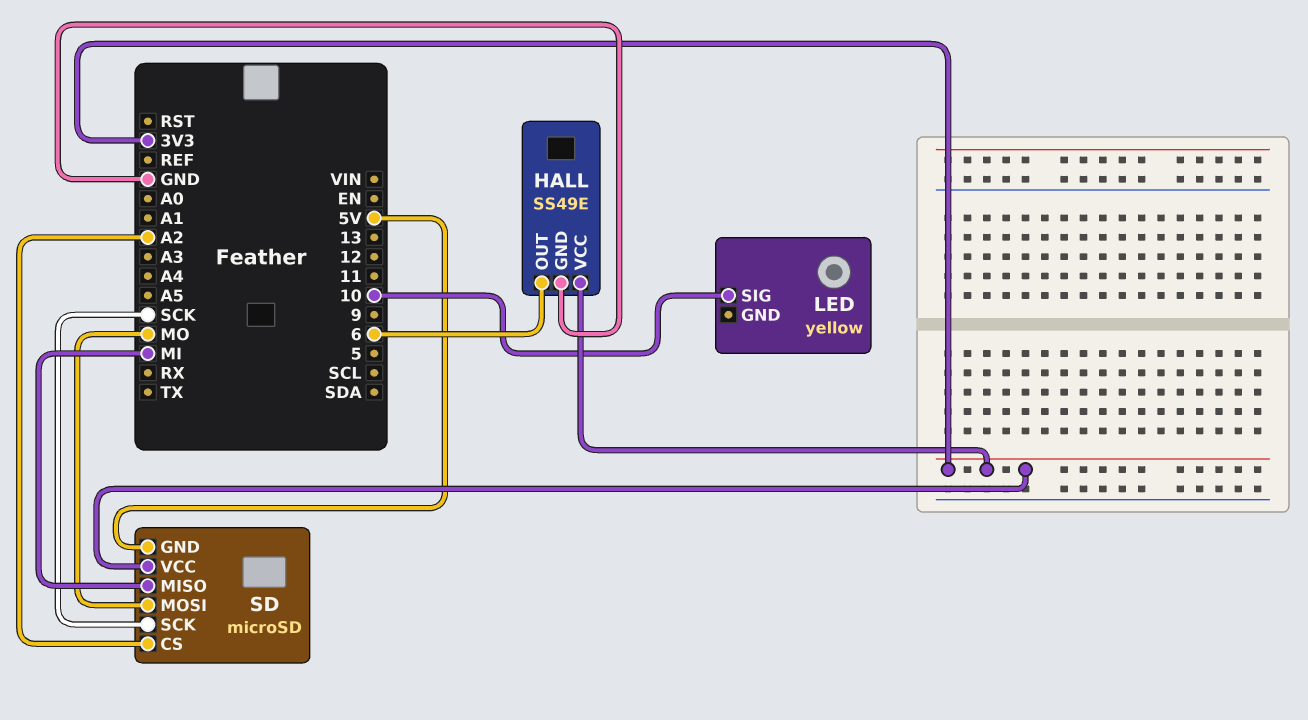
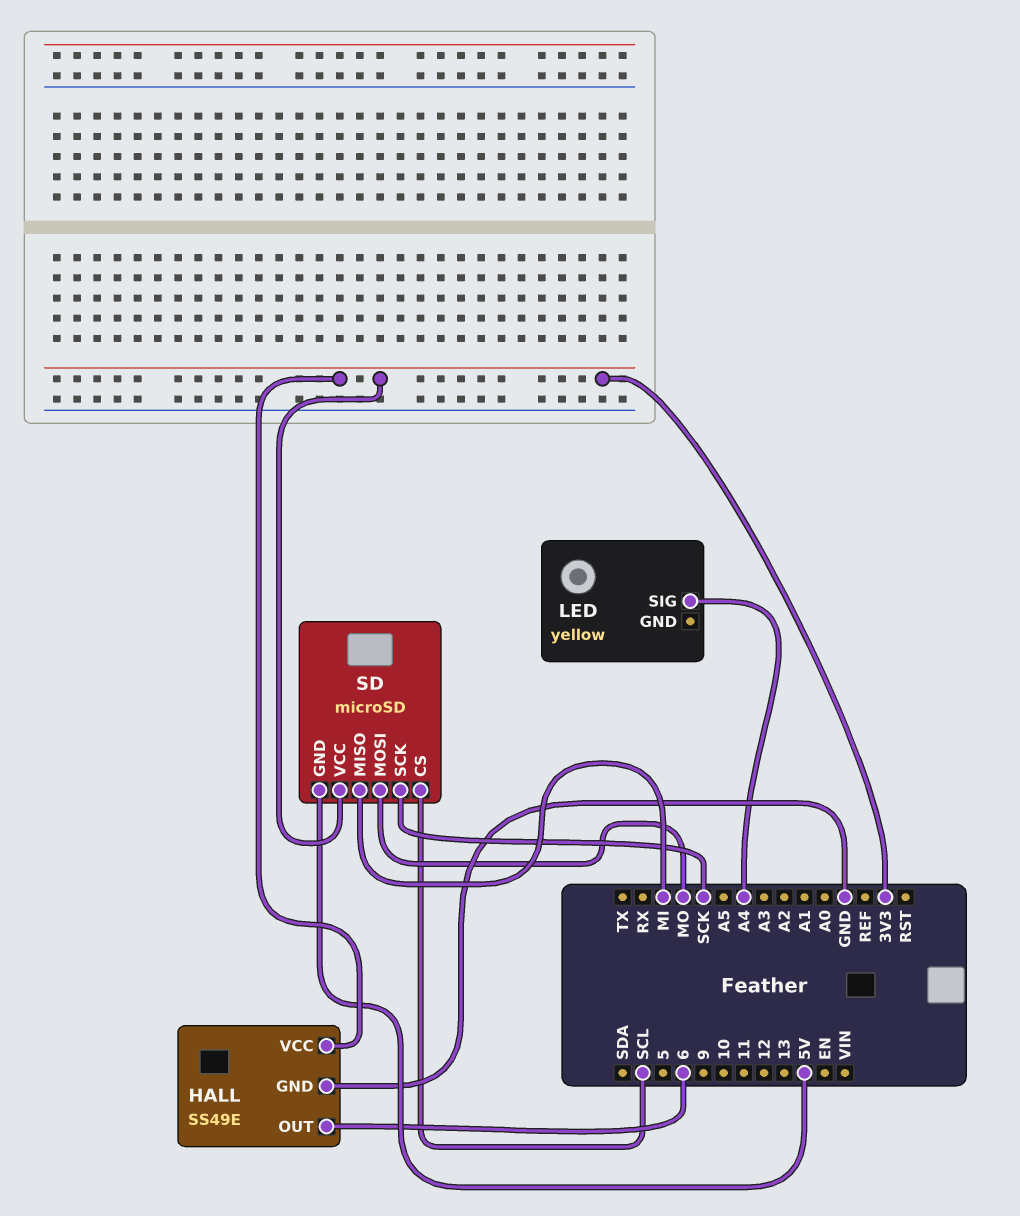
LED pin SIG: 10 -> A4
SD pin CS: A2 -> SCL

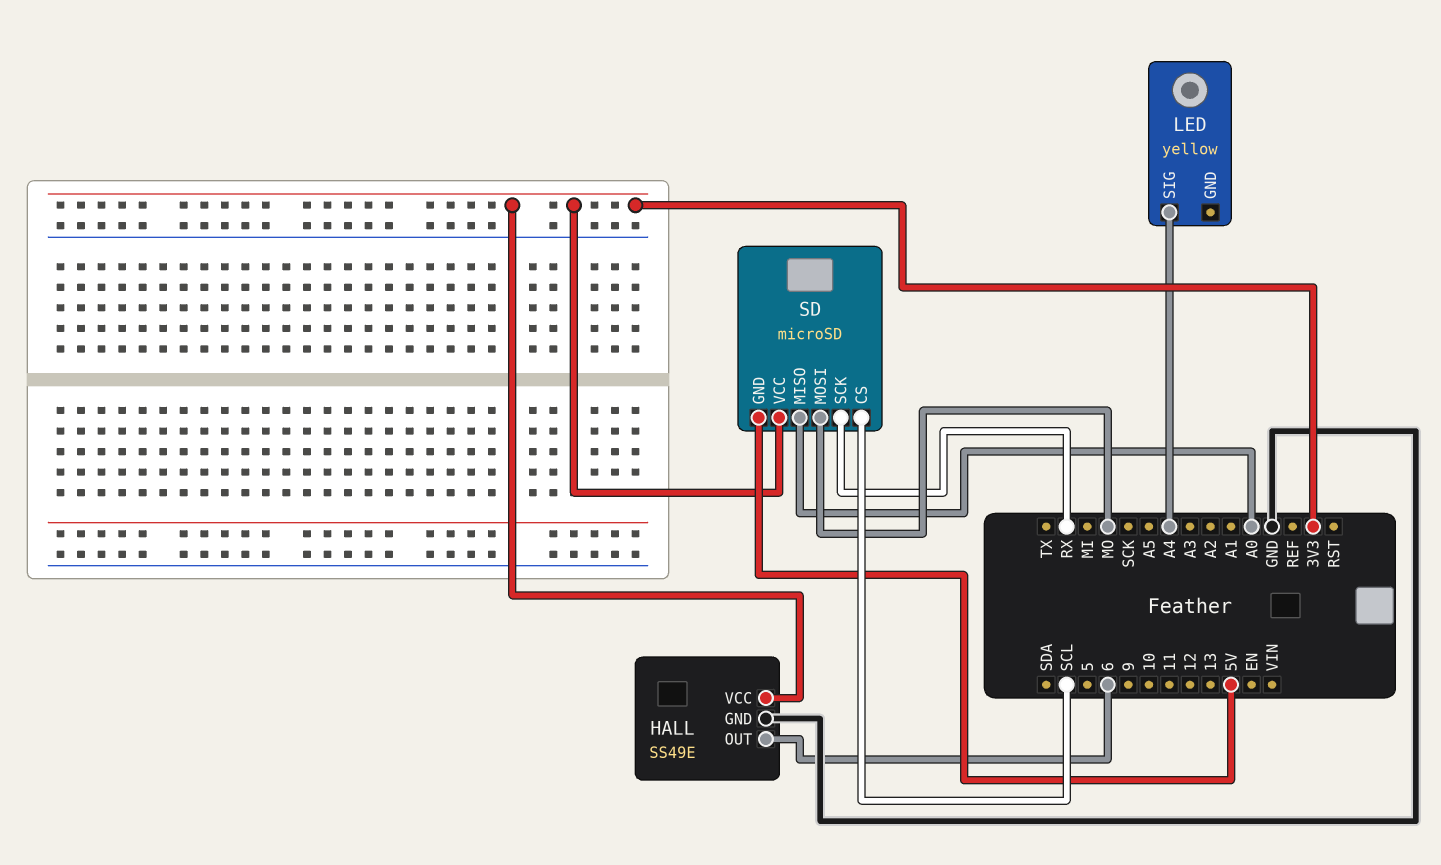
SD pin MISO: MI -> A0
SD pin SCK: SCK -> RX

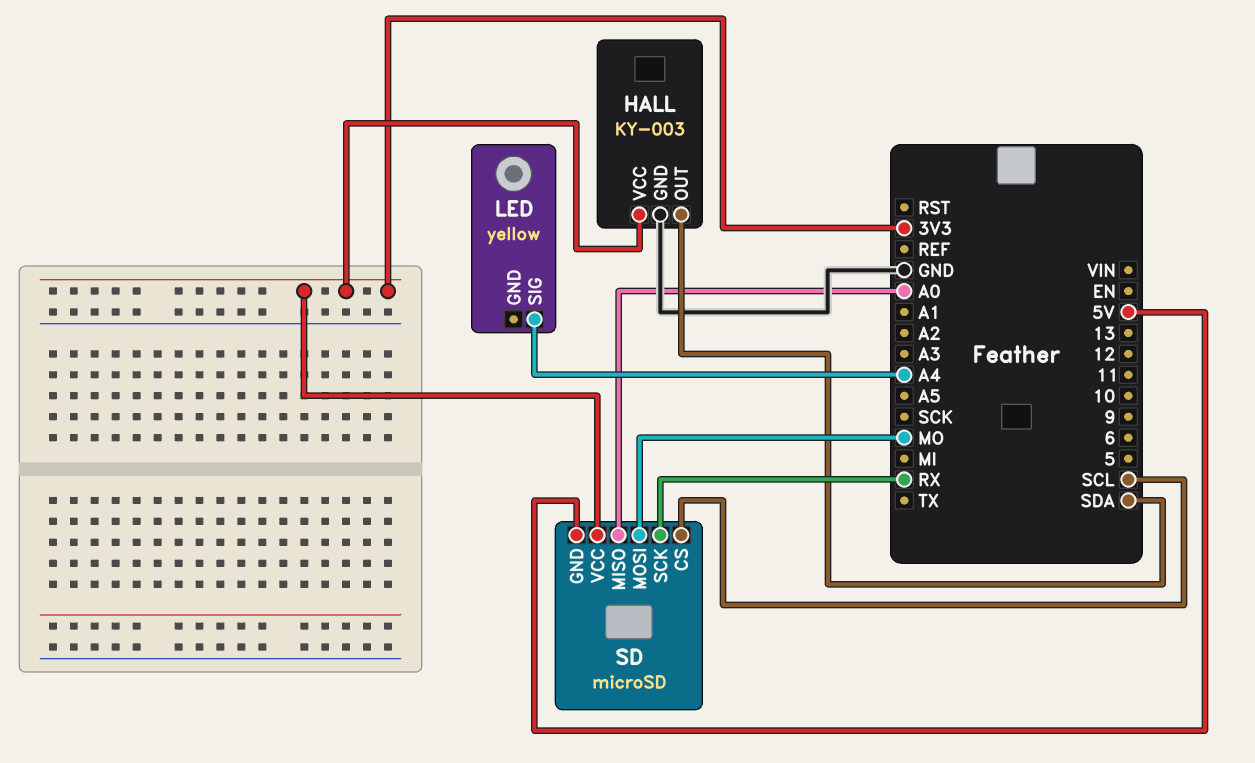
HALL: SS49E -> KY-003
HALL pin OUT: 6 -> SDA

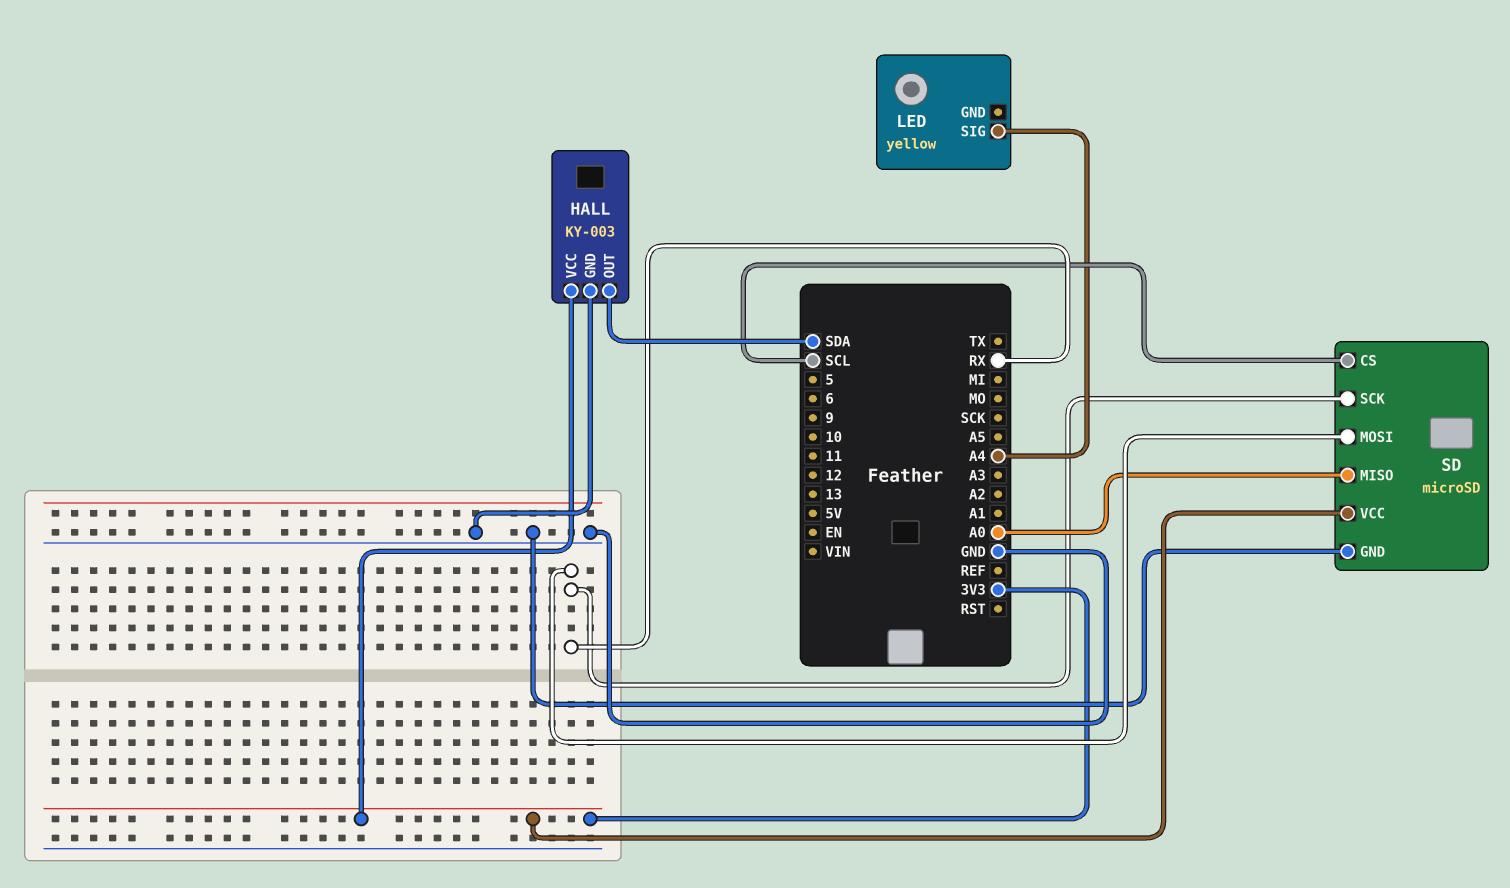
SD pin GND: 5V -> GND
SD pin MOSI: MO -> RX

